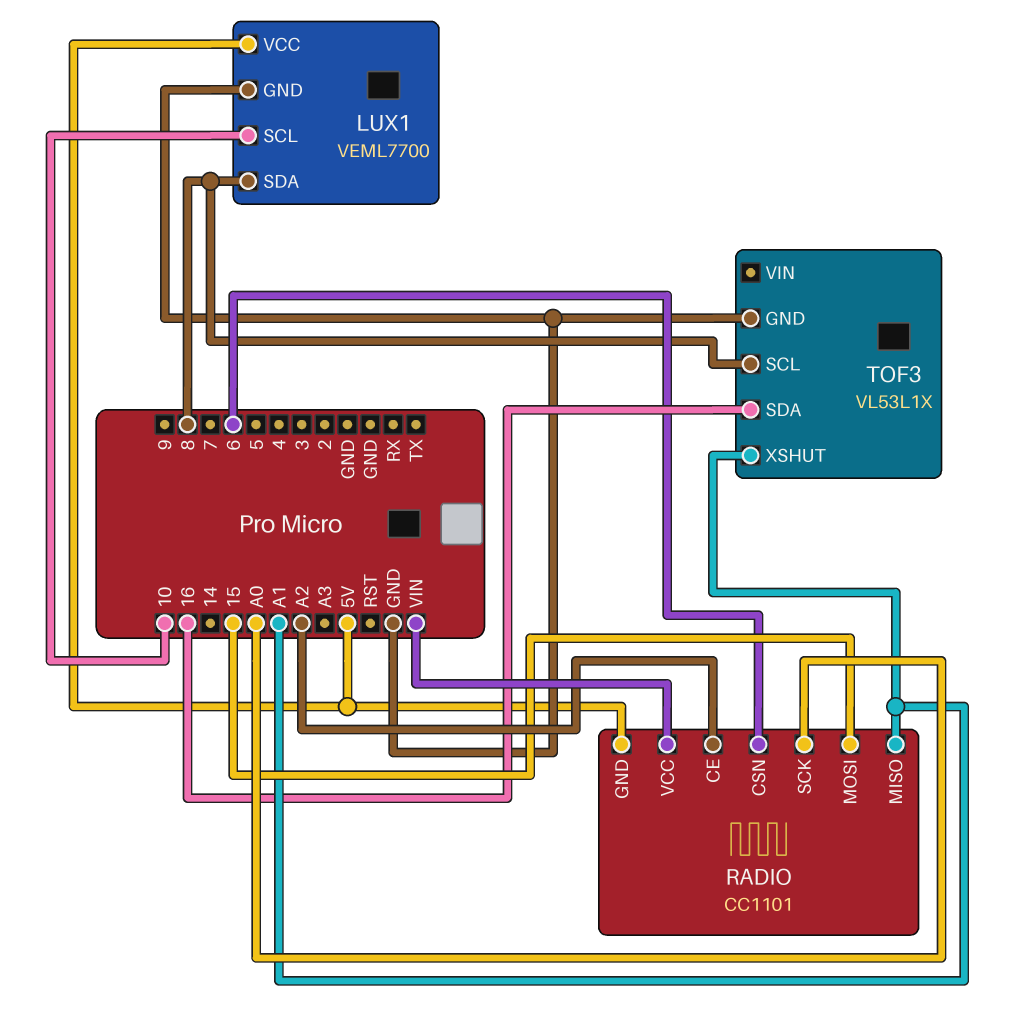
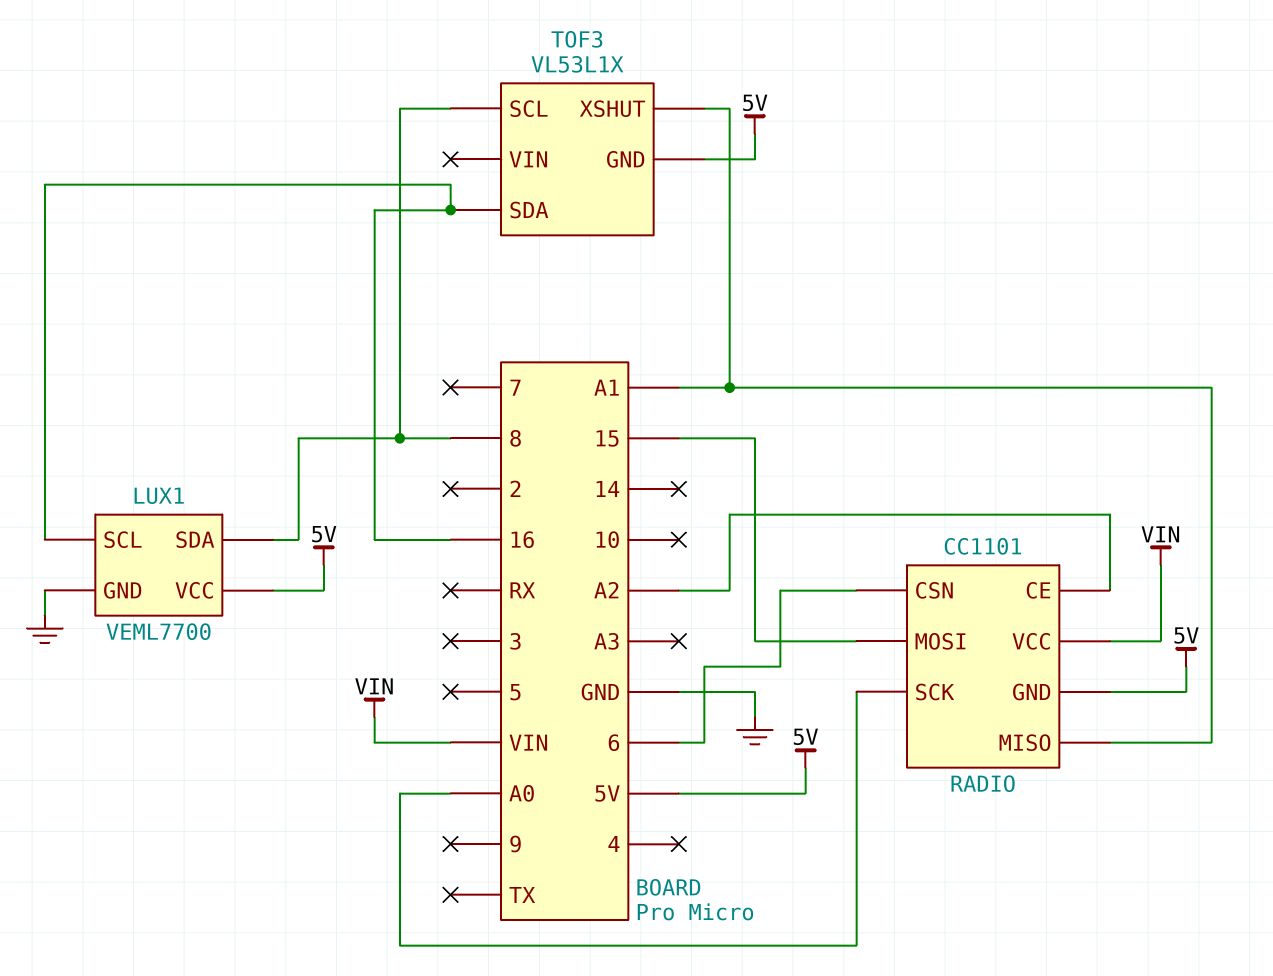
LUX1 pin SCL: 10 -> 16
TOF3 pin GND: GND -> 5V

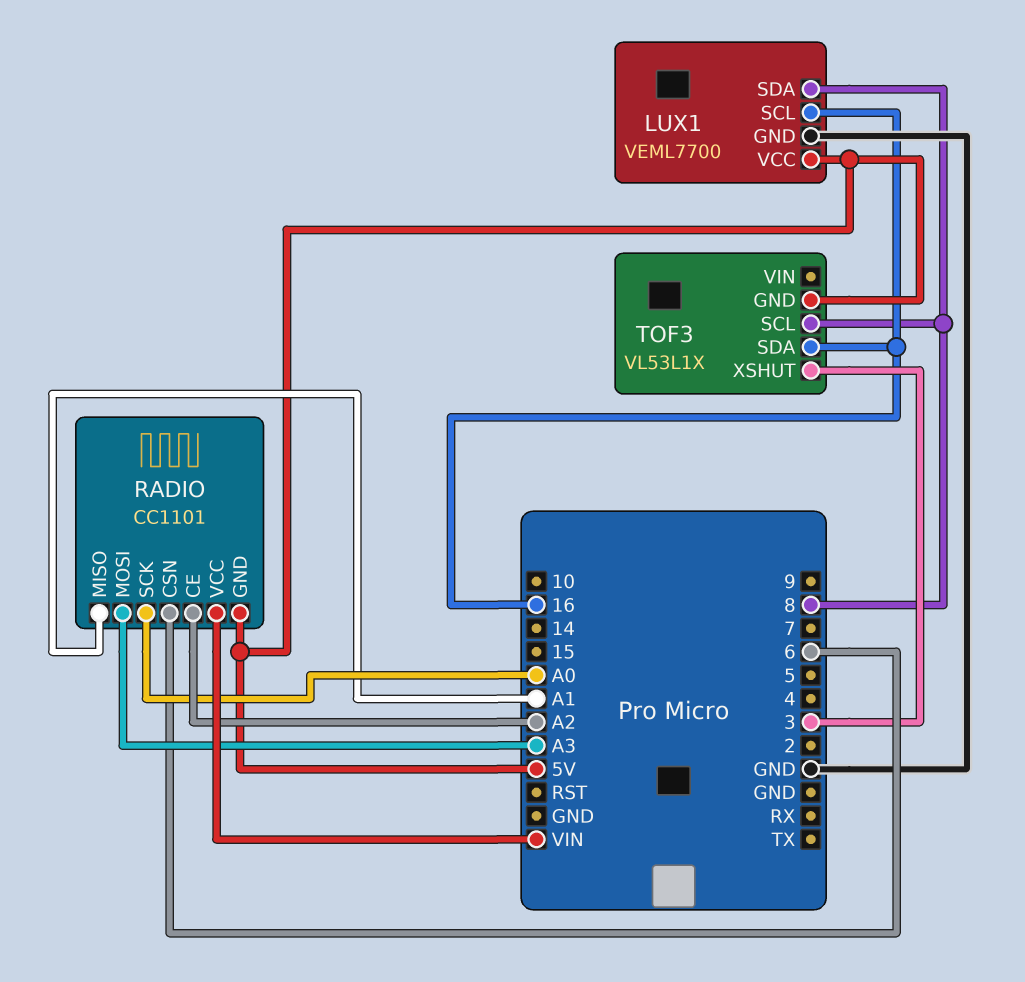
RADIO pin MOSI: 15 -> A3
TOF3 pin XSHUT: A1 -> 3

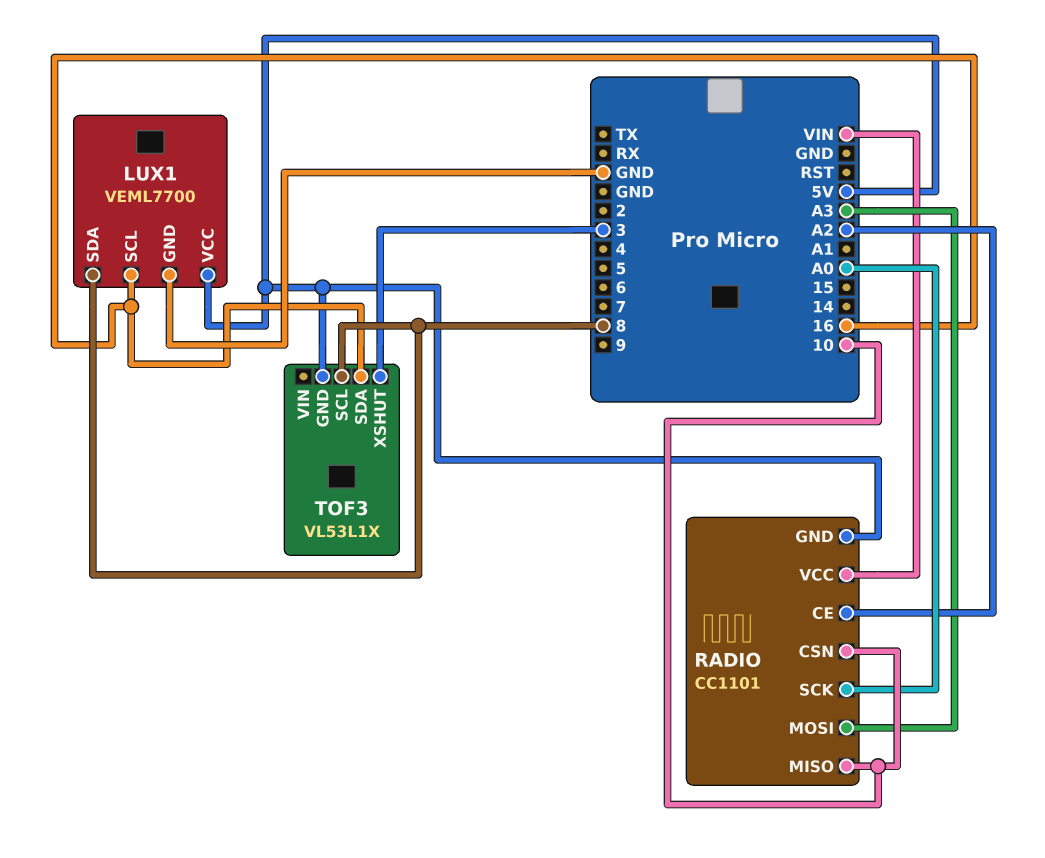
RADIO pin CSN: 6 -> 10
RADIO pin MISO: A1 -> 10

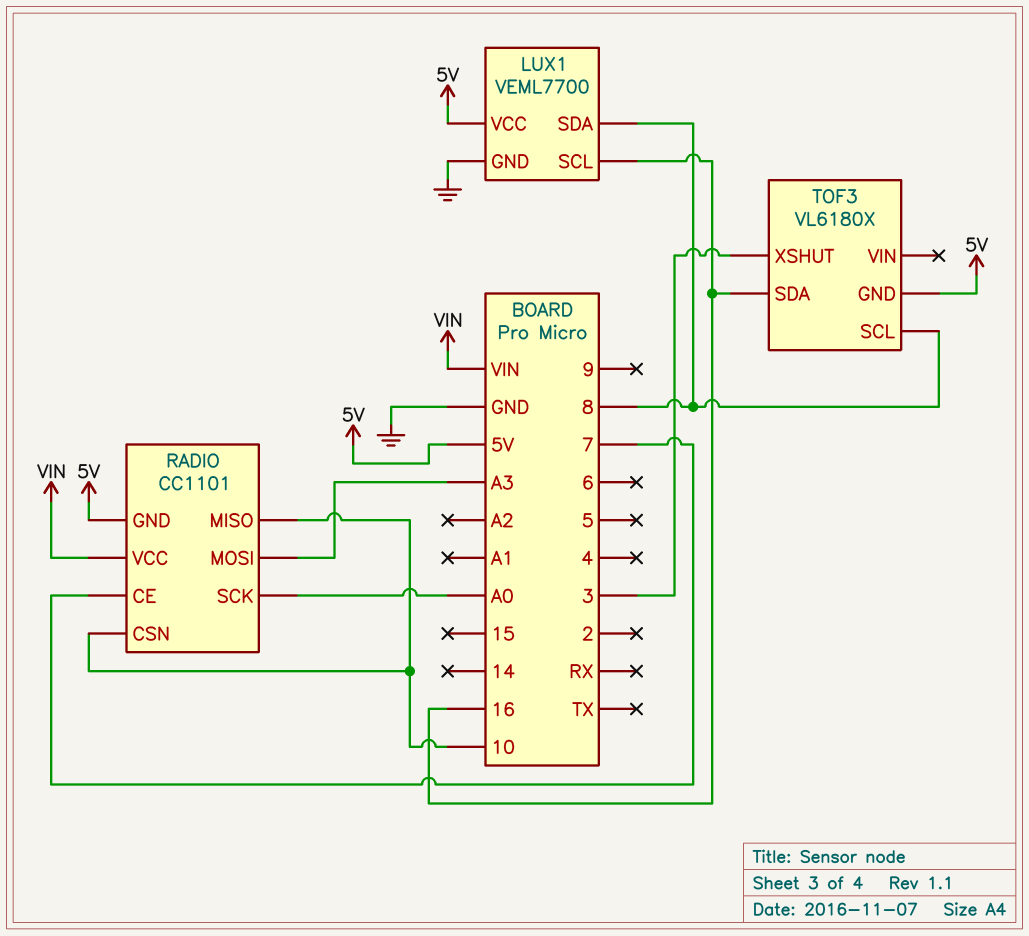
RADIO pin CE: A2 -> 7
TOF3: VL53L1X -> VL6180X

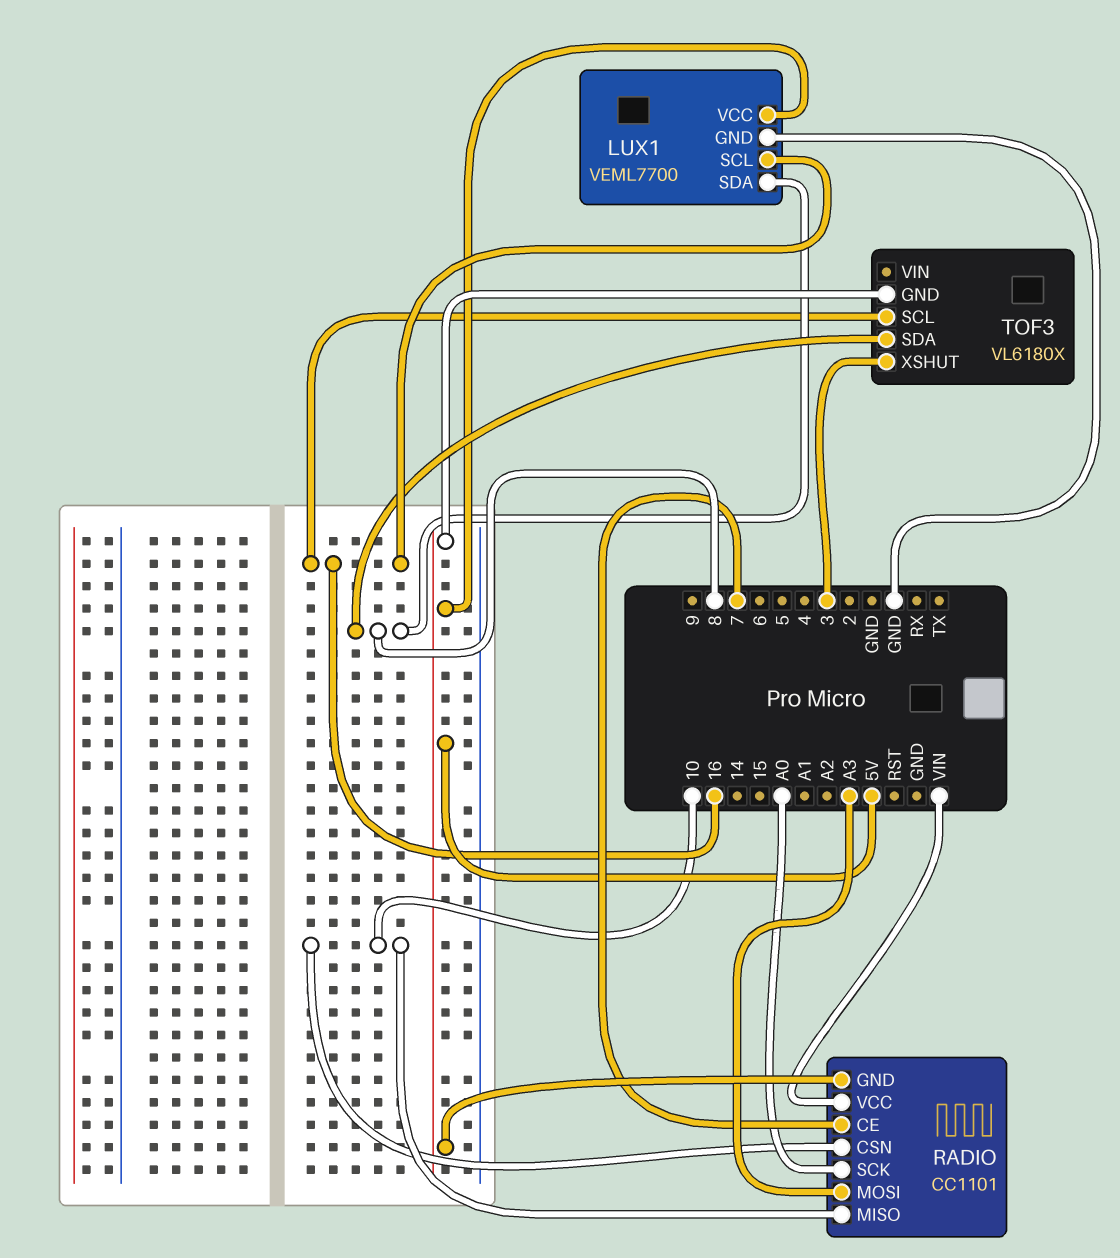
TOF3 pin SCL: 8 -> 16
TOF3 pin SDA: 16 -> 8

